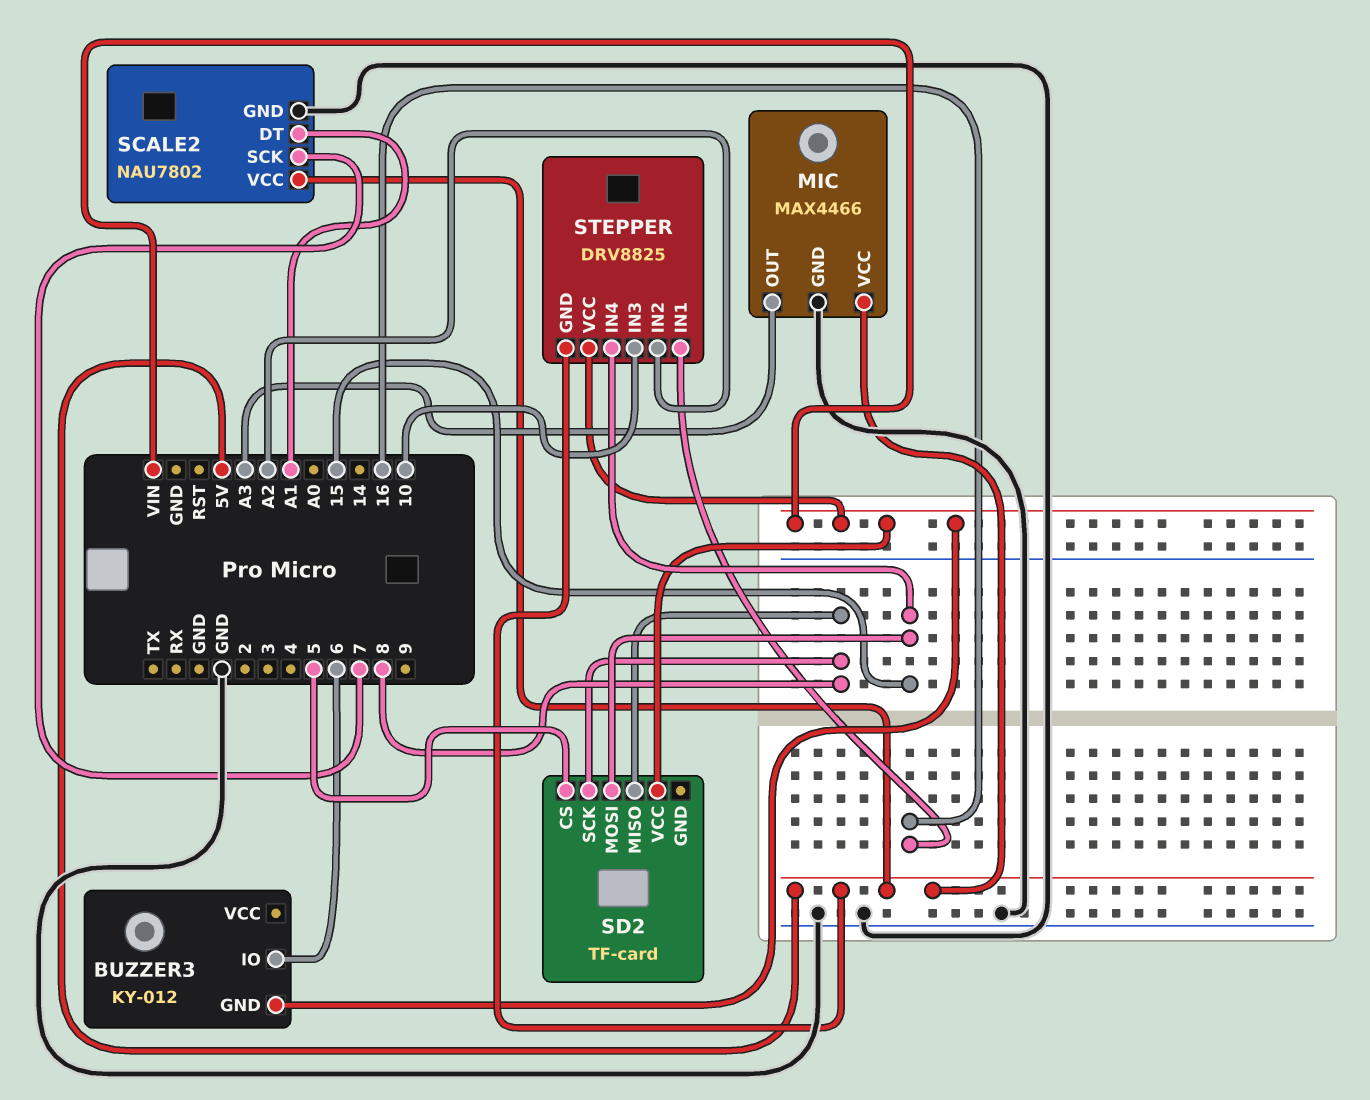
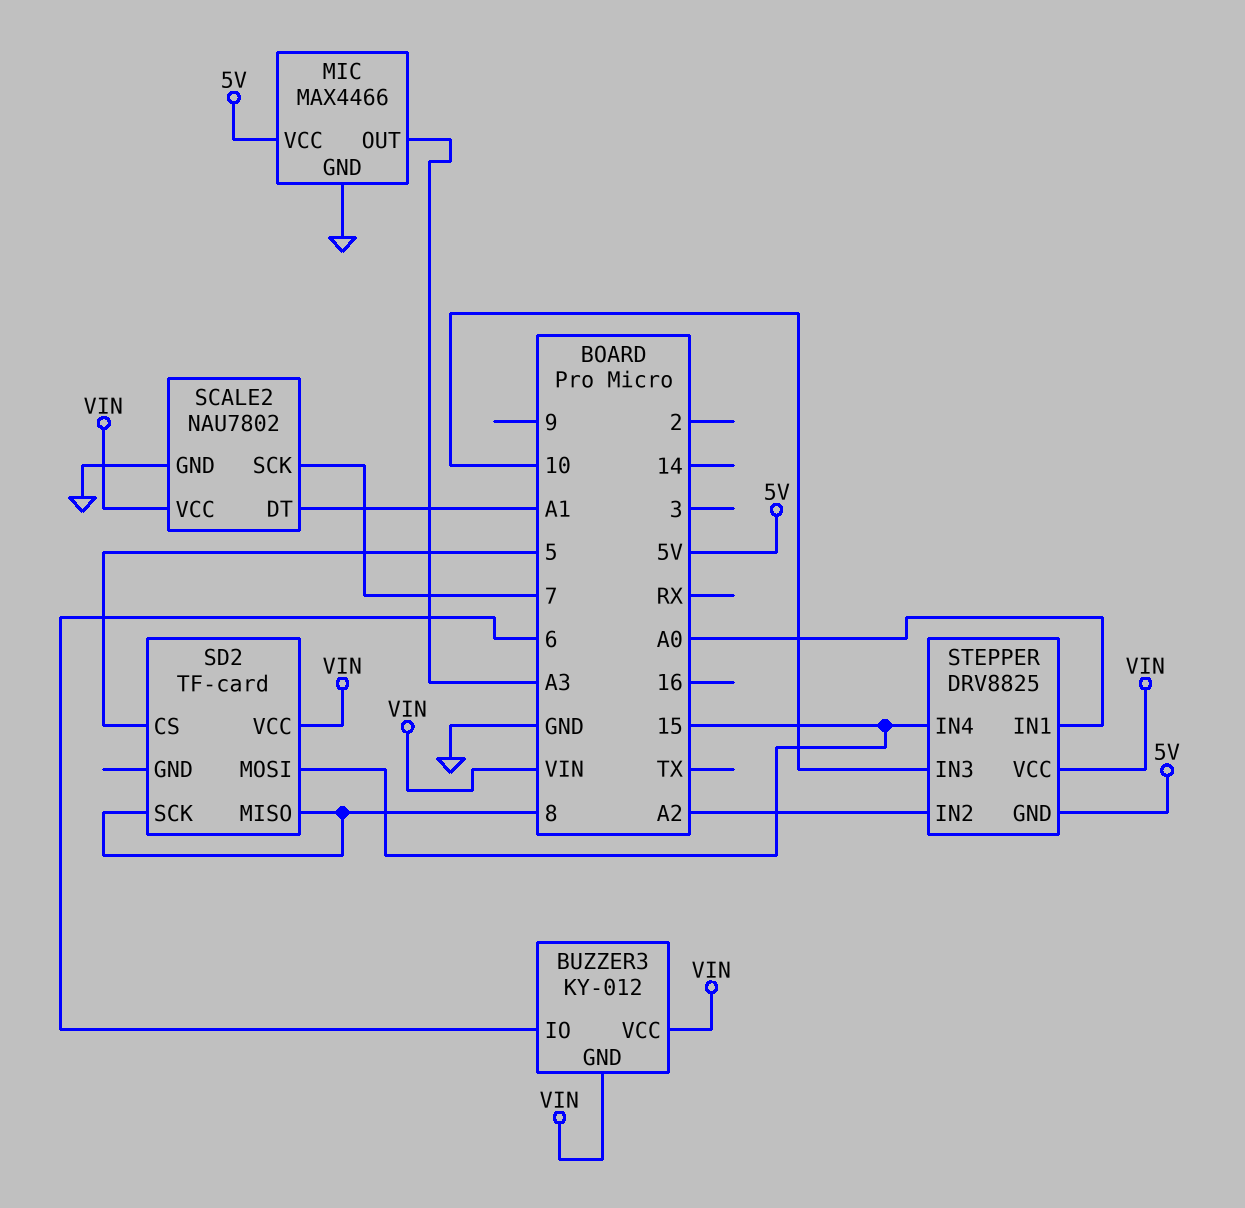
BUZZER3 pin VCC: none -> VIN
SCALE2 pin VCC: 5V -> VIN
STEPPER pin IN1: 16 -> A0

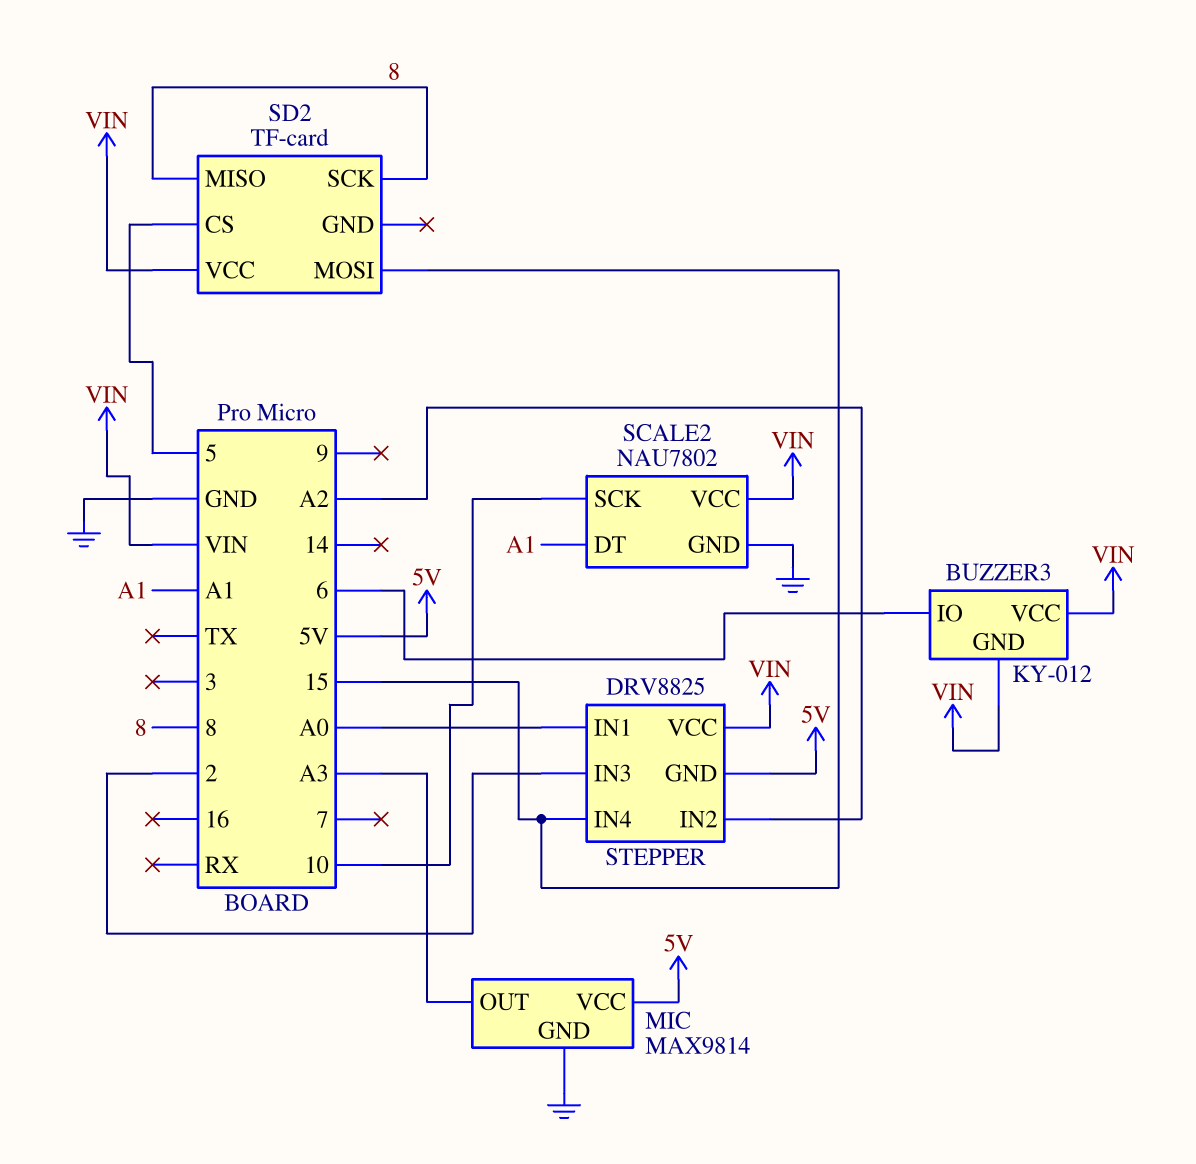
MIC: MAX4466 -> MAX9814
SCALE2 pin SCK: 7 -> 10
STEPPER pin IN3: 10 -> 2

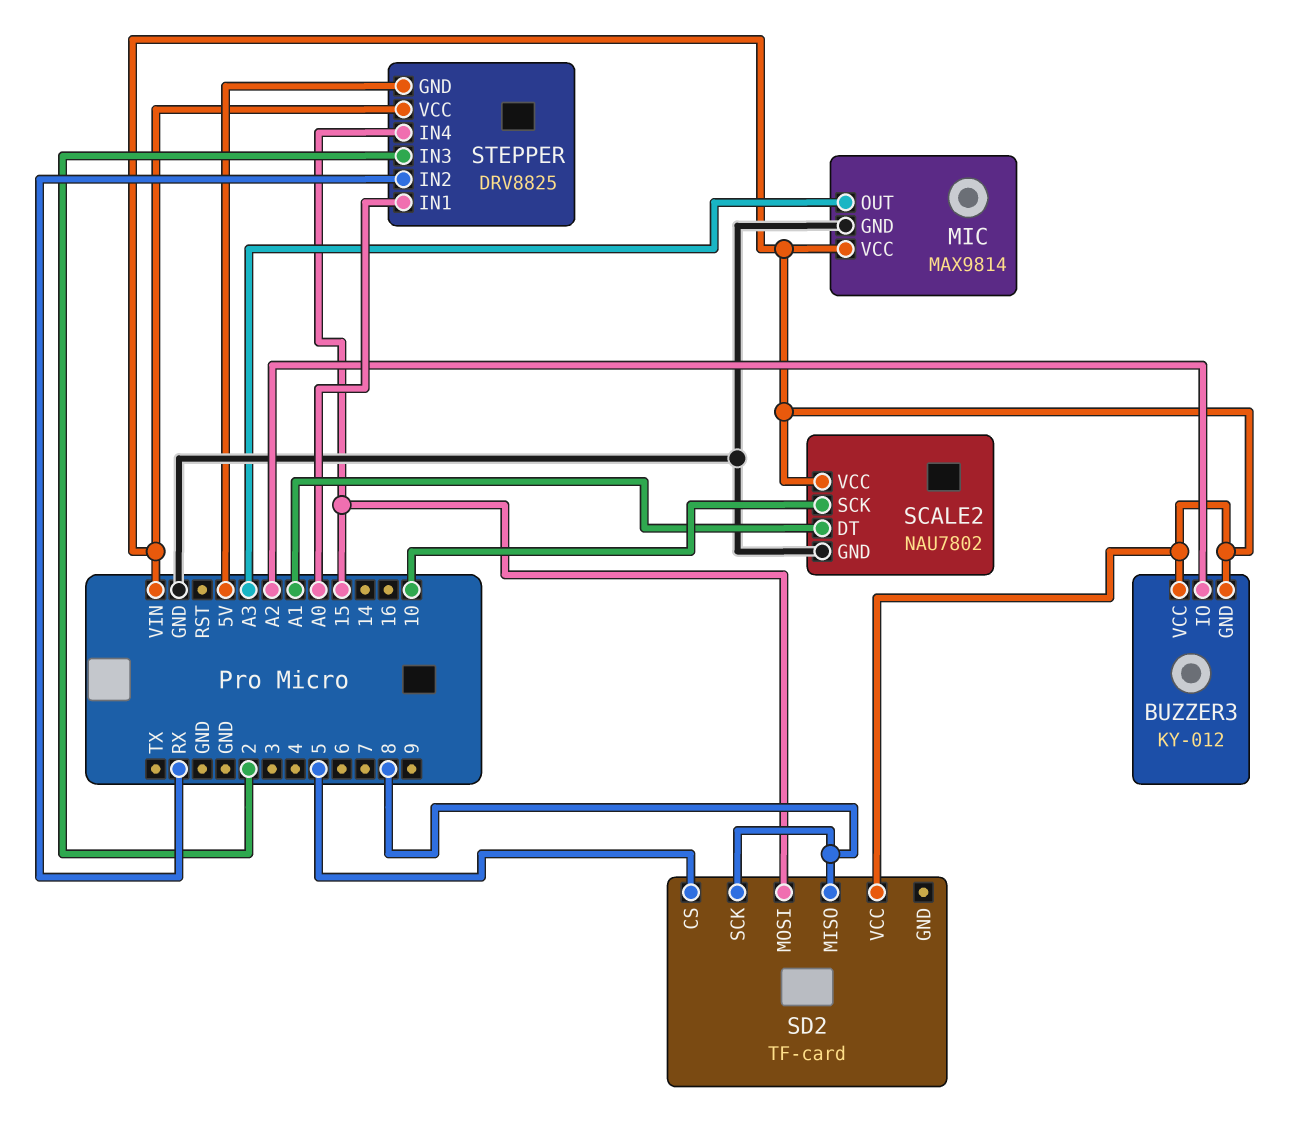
BUZZER3 pin IO: 6 -> A2
MIC pin VCC: 5V -> VIN
STEPPER pin IN2: A2 -> RX

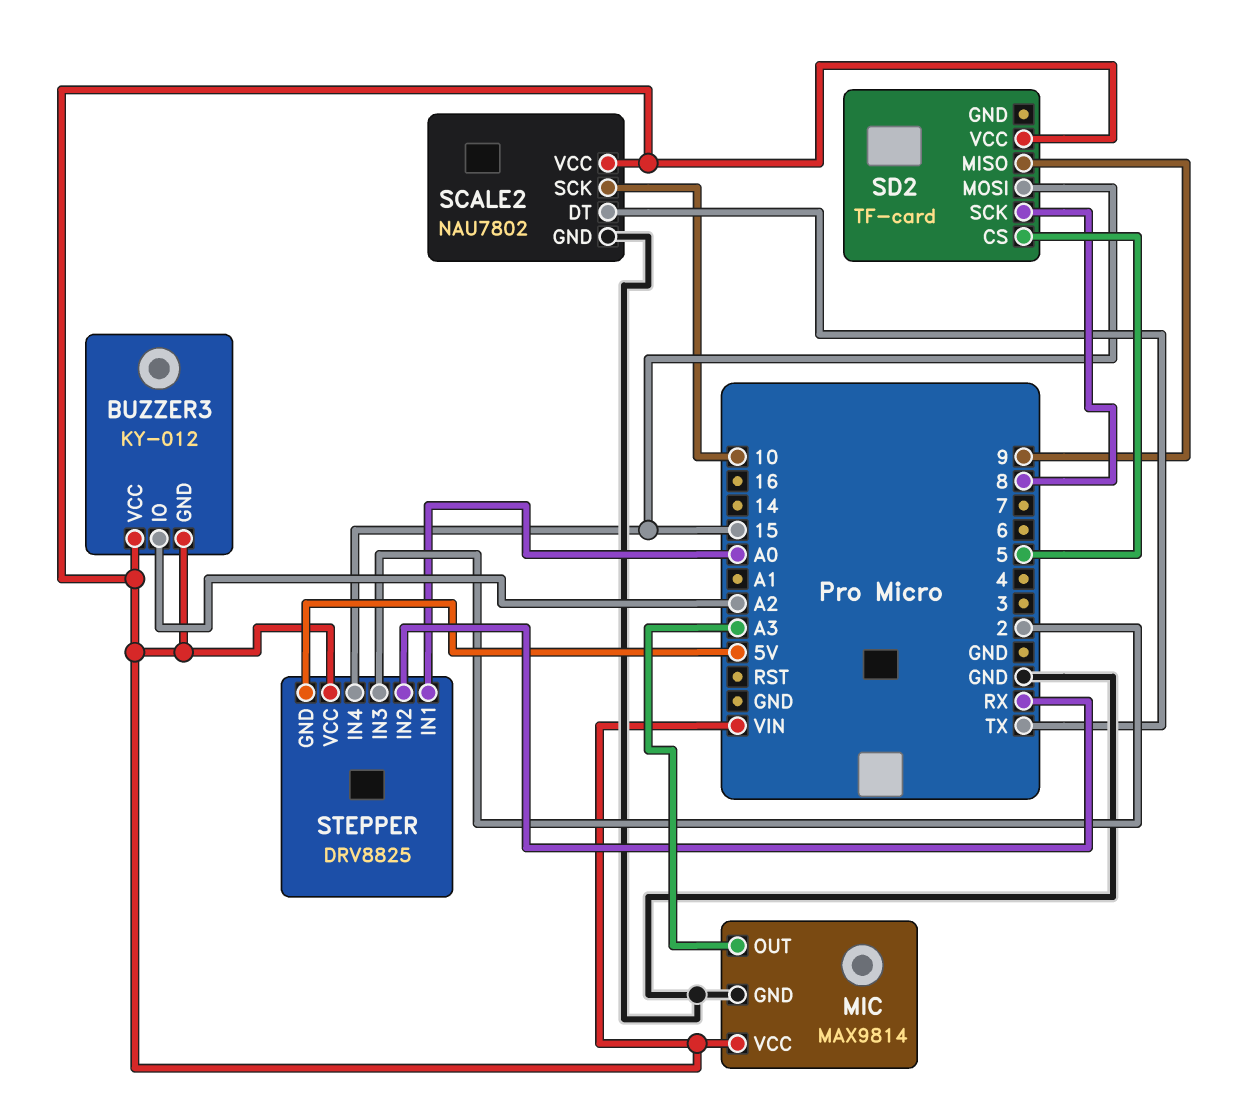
SCALE2 pin DT: A1 -> TX
SD2 pin MISO: 8 -> 9

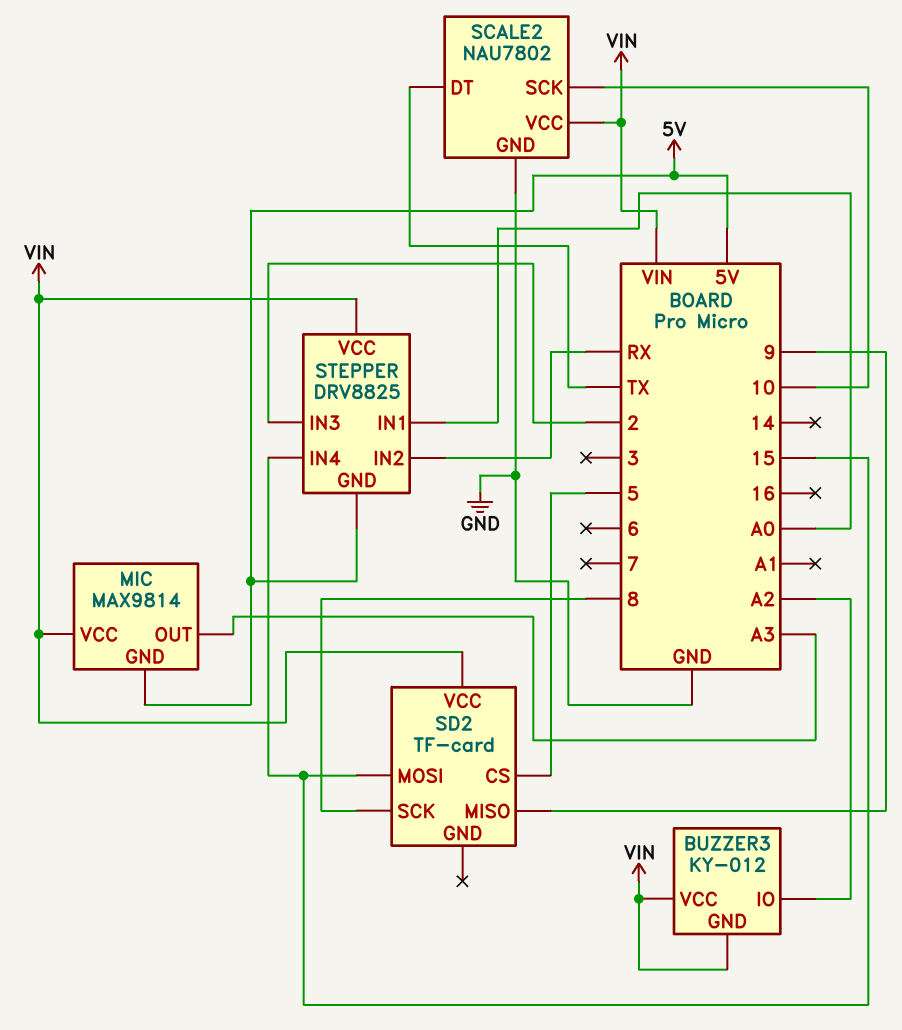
MIC pin GND: GND -> 5V

